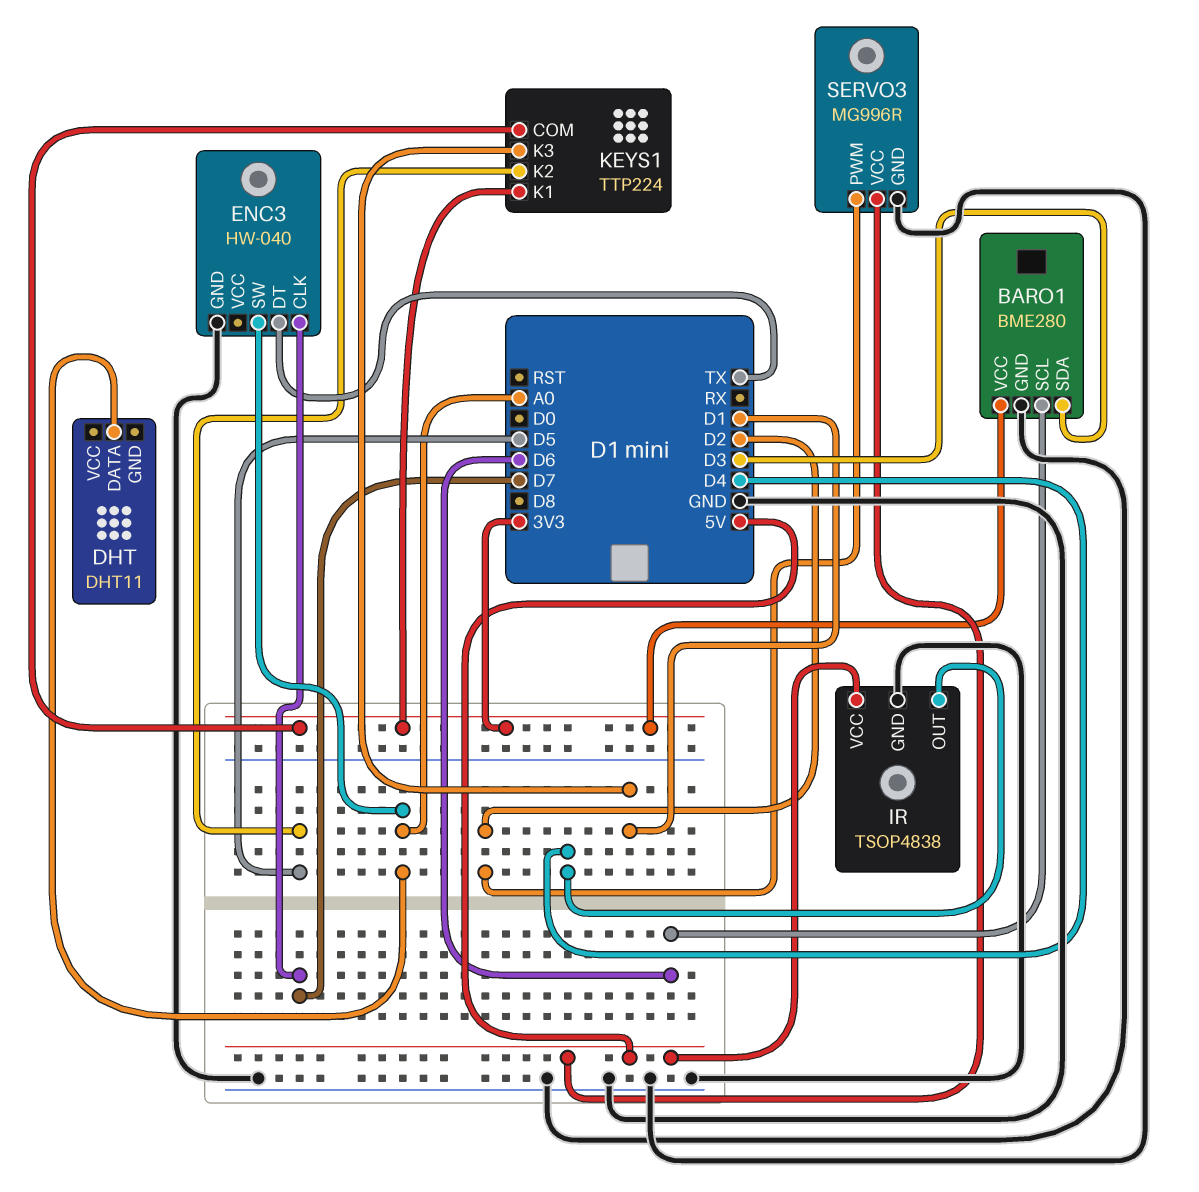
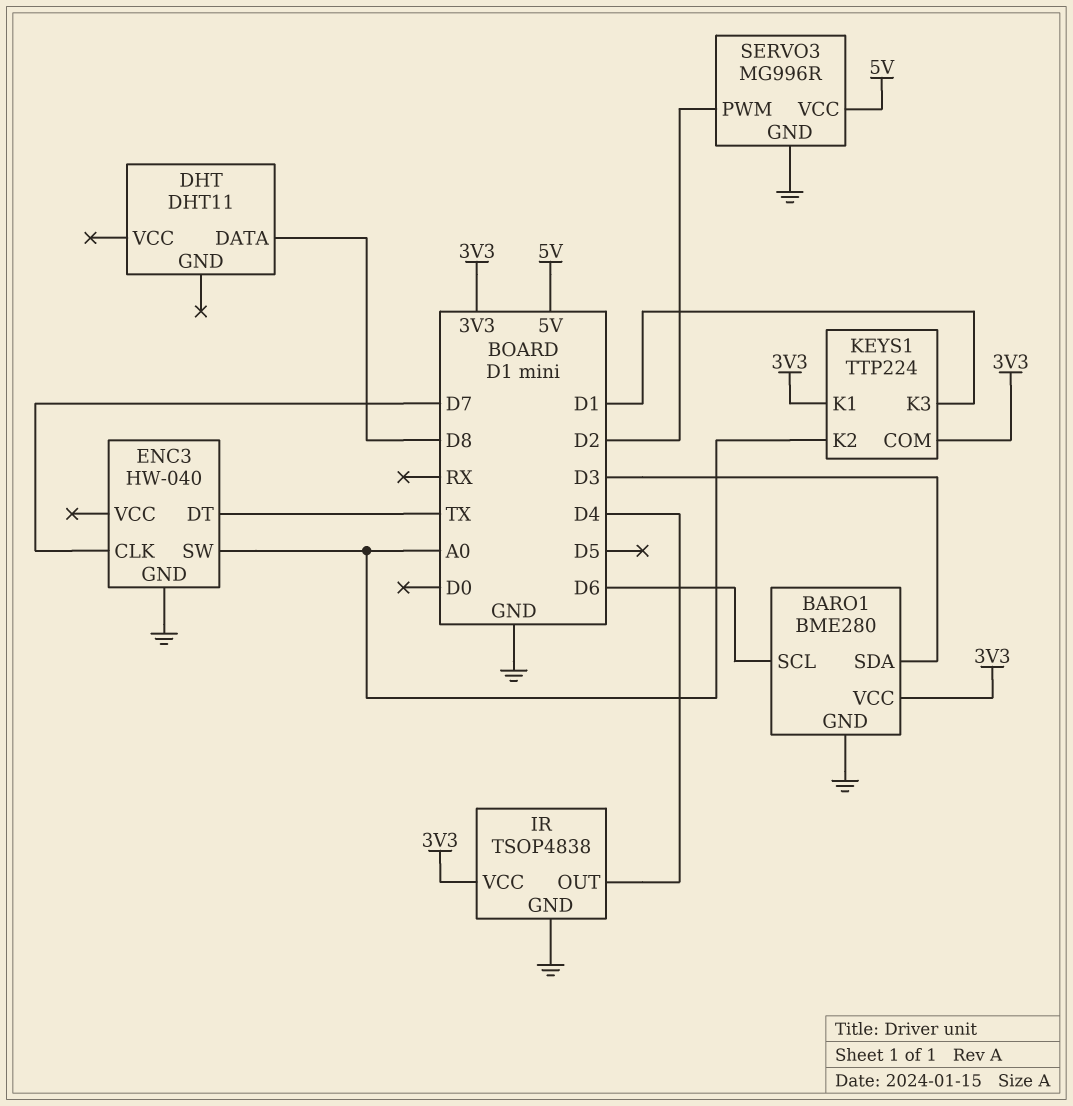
DHT pin DATA: A0 -> D8
IR pin VCC: 5V -> 3V3
KEYS1 pin K2: D5 -> A0

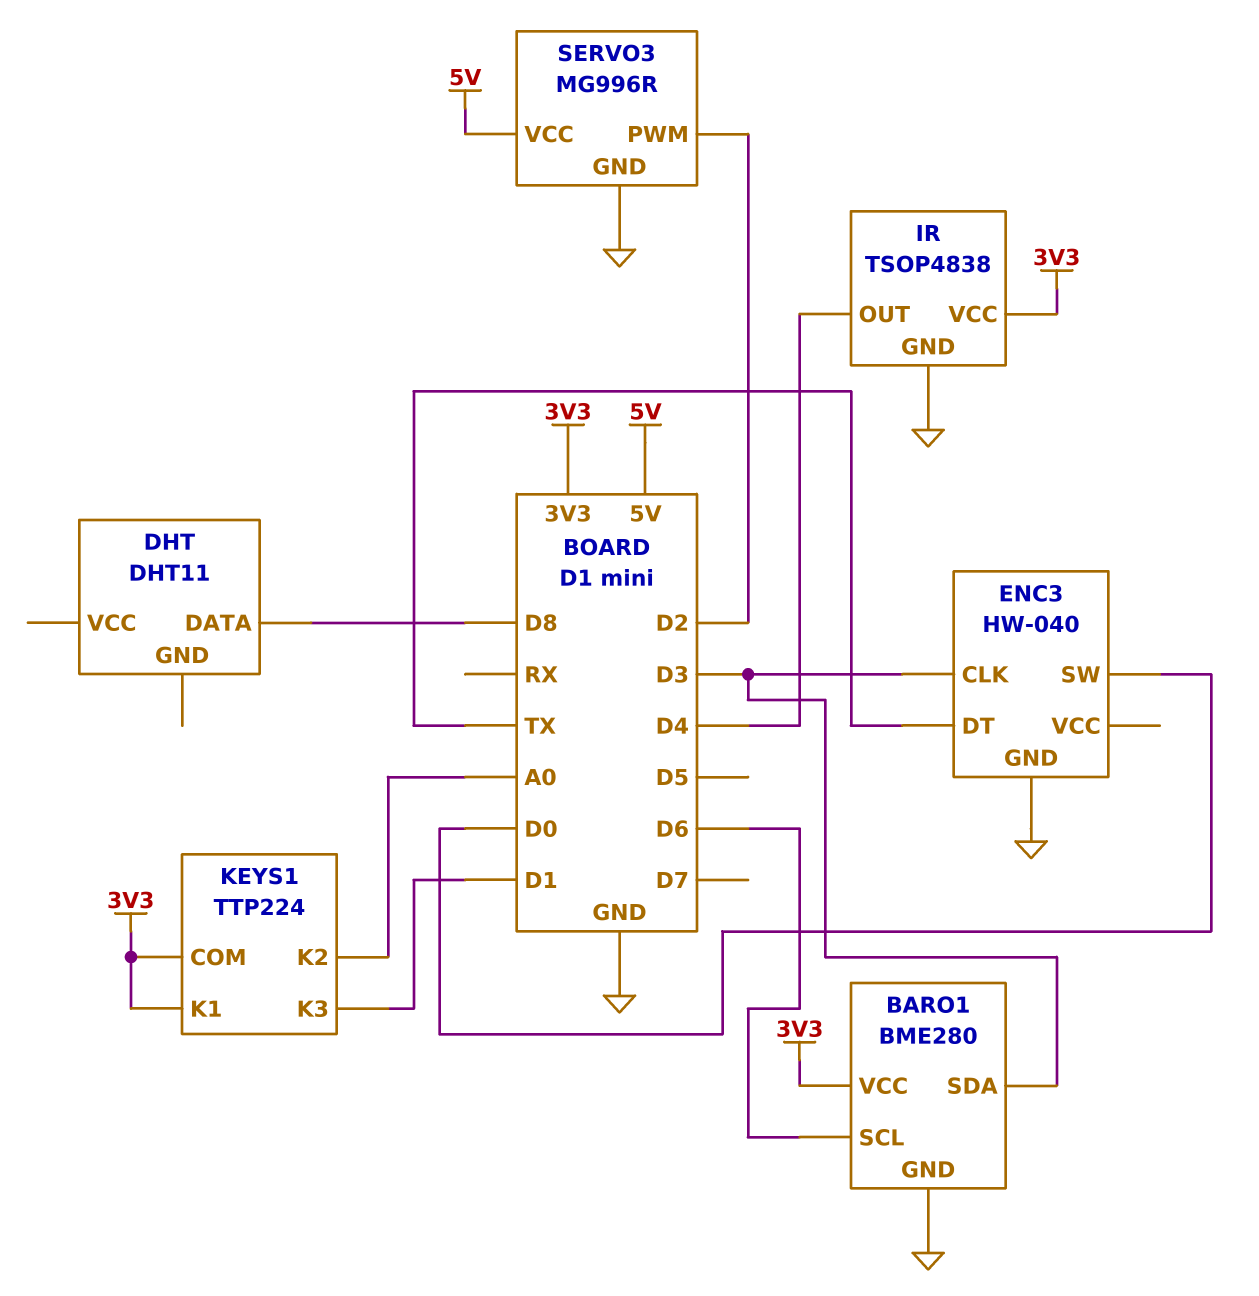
ENC3 pin CLK: D7 -> D3
ENC3 pin SW: A0 -> D0

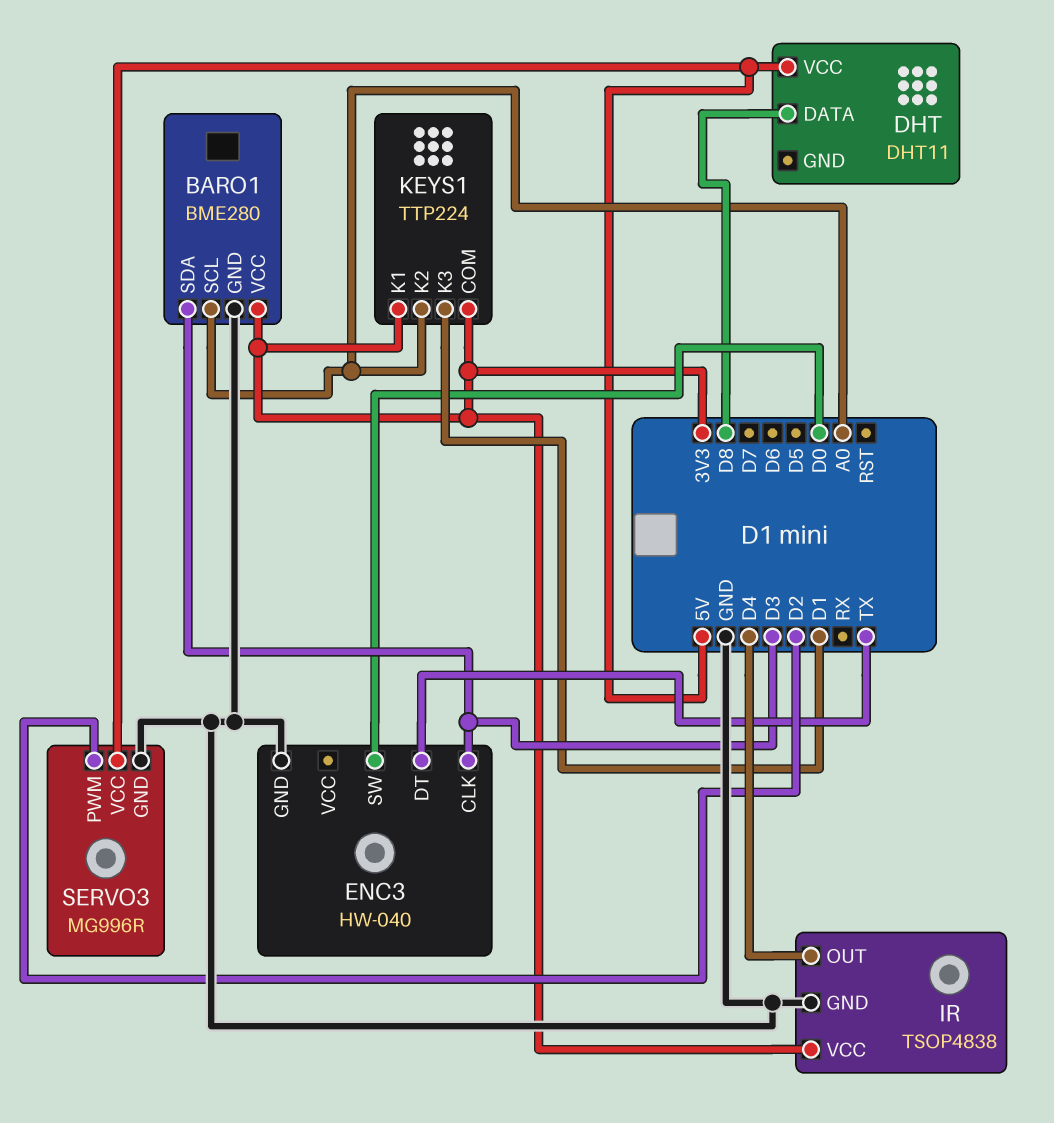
BARO1 pin SCL: D6 -> A0
DHT pin VCC: none -> 5V

